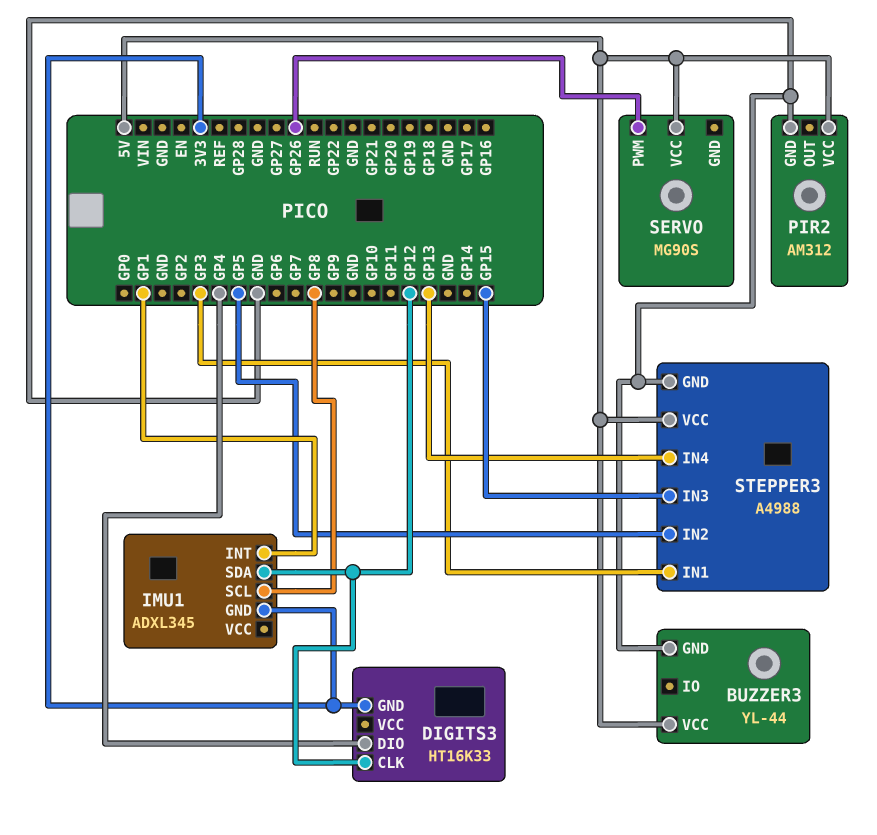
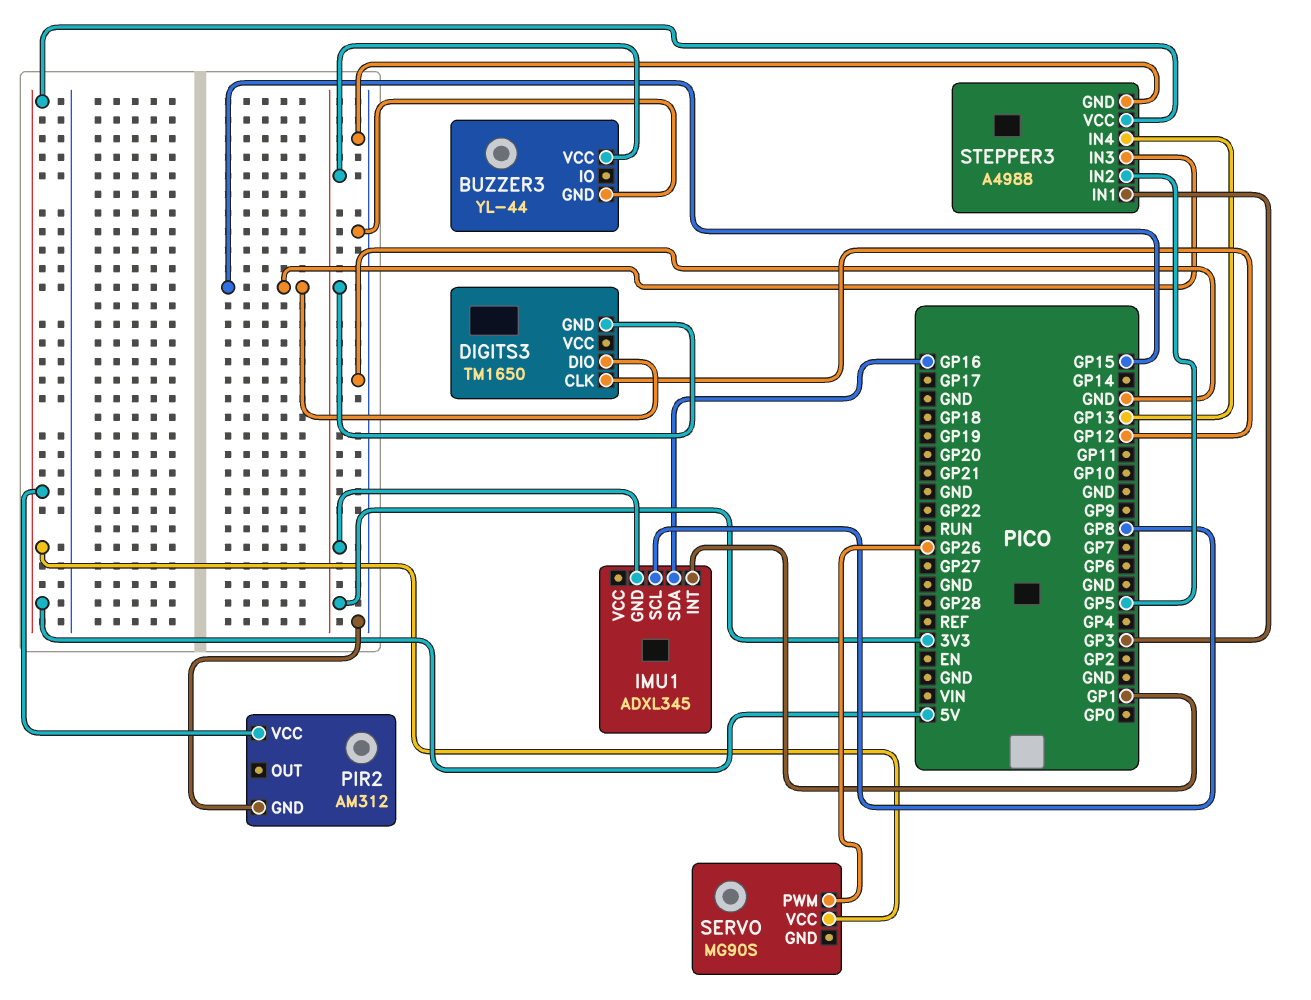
BUZZER3 pin VCC: 5V -> 3V3
DIGITS3: HT16K33 -> TM1650
DIGITS3 pin DIO: GP4 -> GP15
IMU1 pin SDA: GP12 -> GP16

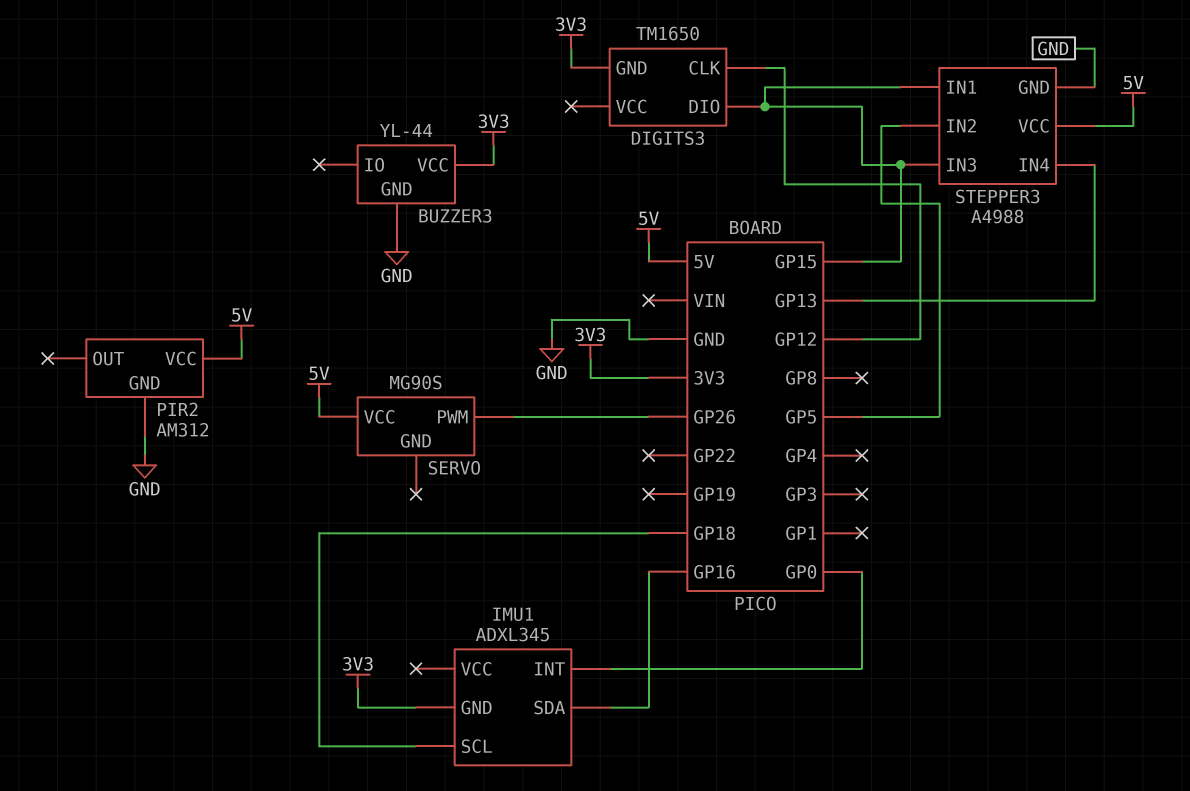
IMU1 pin INT: GP1 -> GP0
IMU1 pin SCL: GP8 -> GP18
STEPPER3 pin IN1: GP3 -> GP15

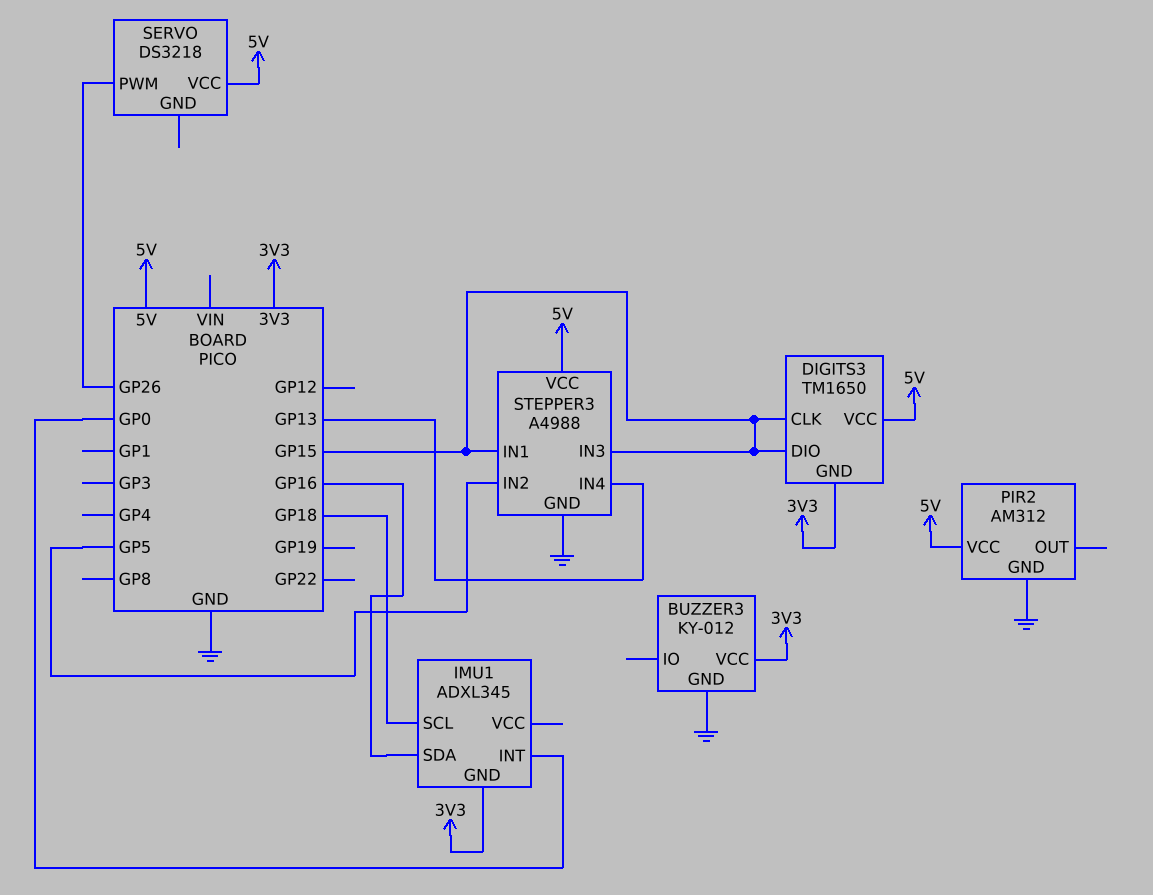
BUZZER3: YL-44 -> KY-012
DIGITS3 pin CLK: GP12 -> GP15
DIGITS3 pin VCC: none -> 5V
SERVO: MG90S -> DS3218

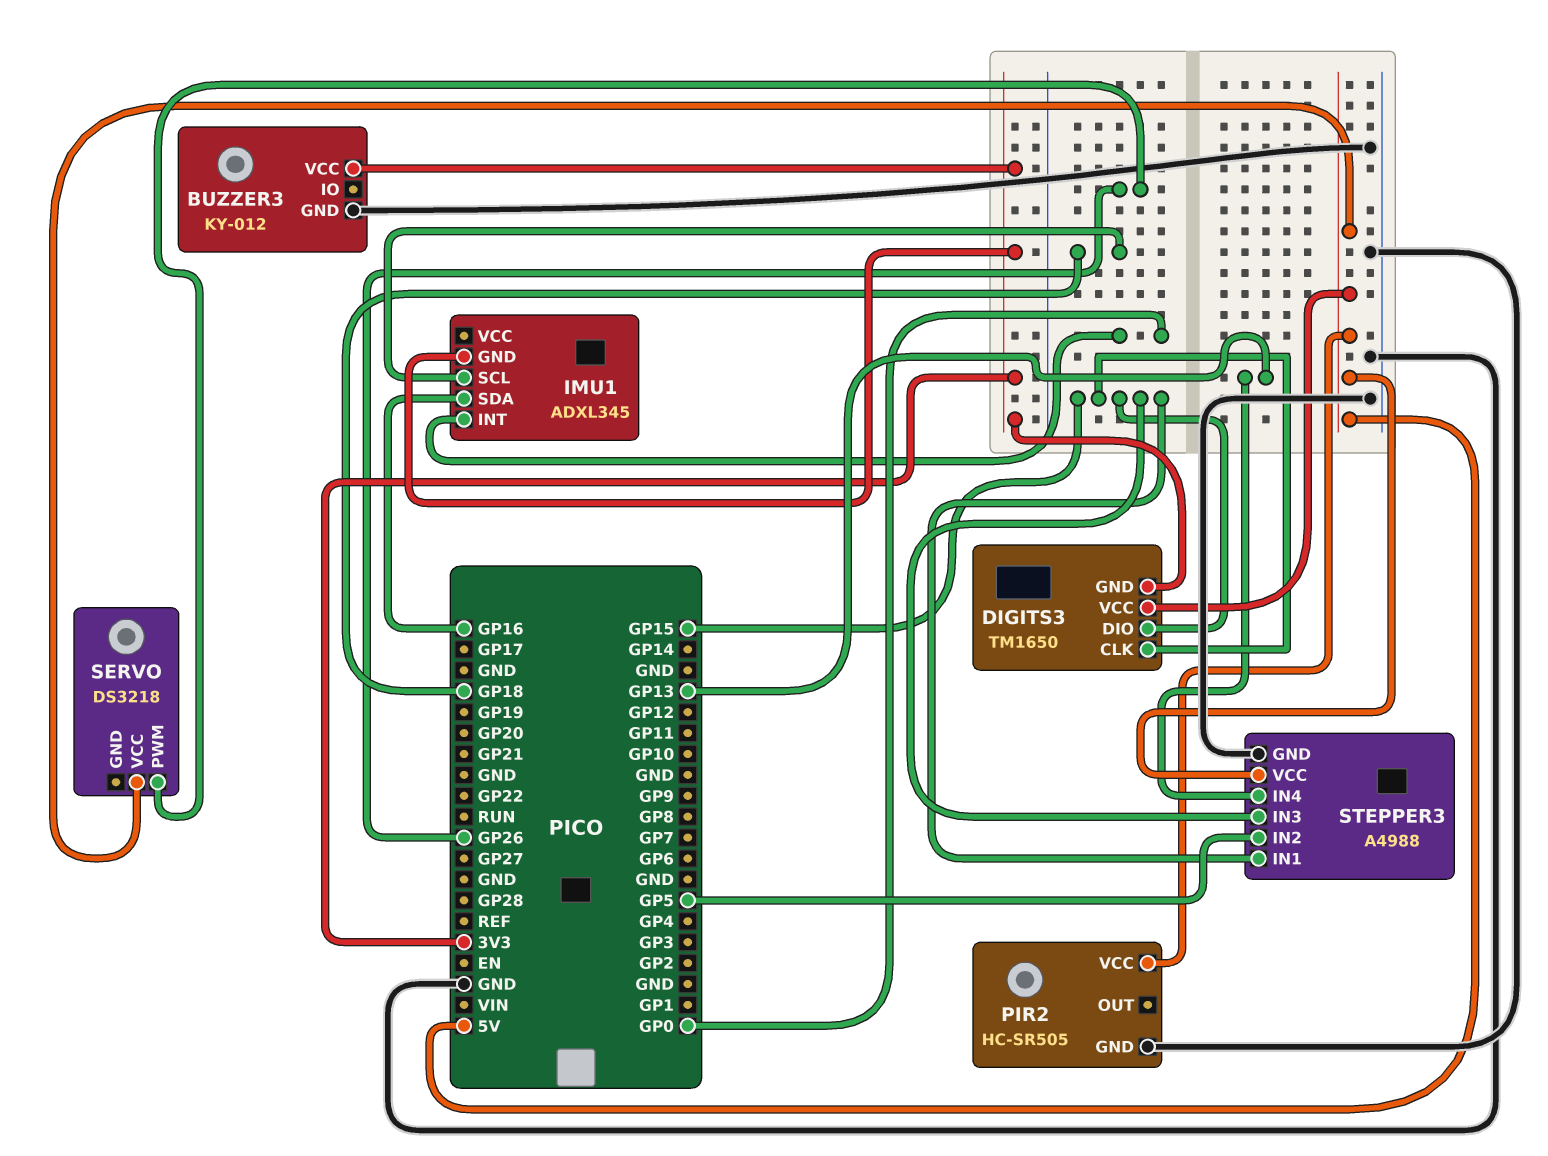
PIR2: AM312 -> HC-SR505

